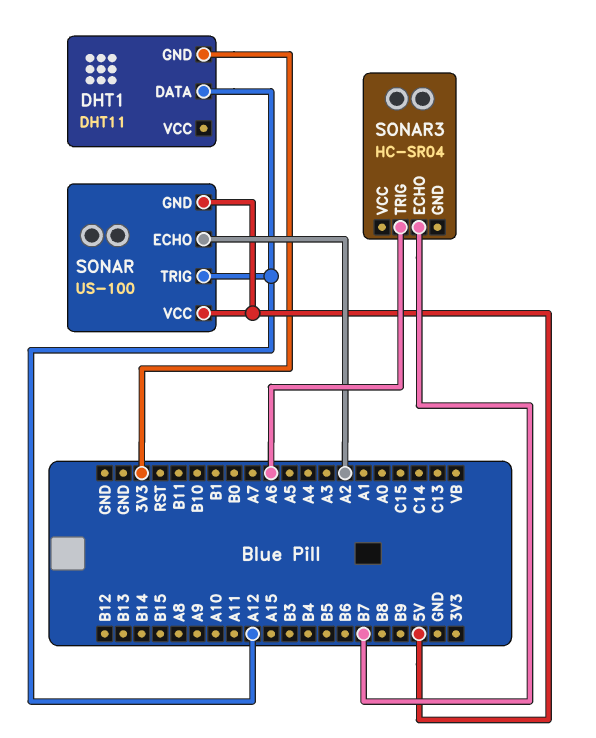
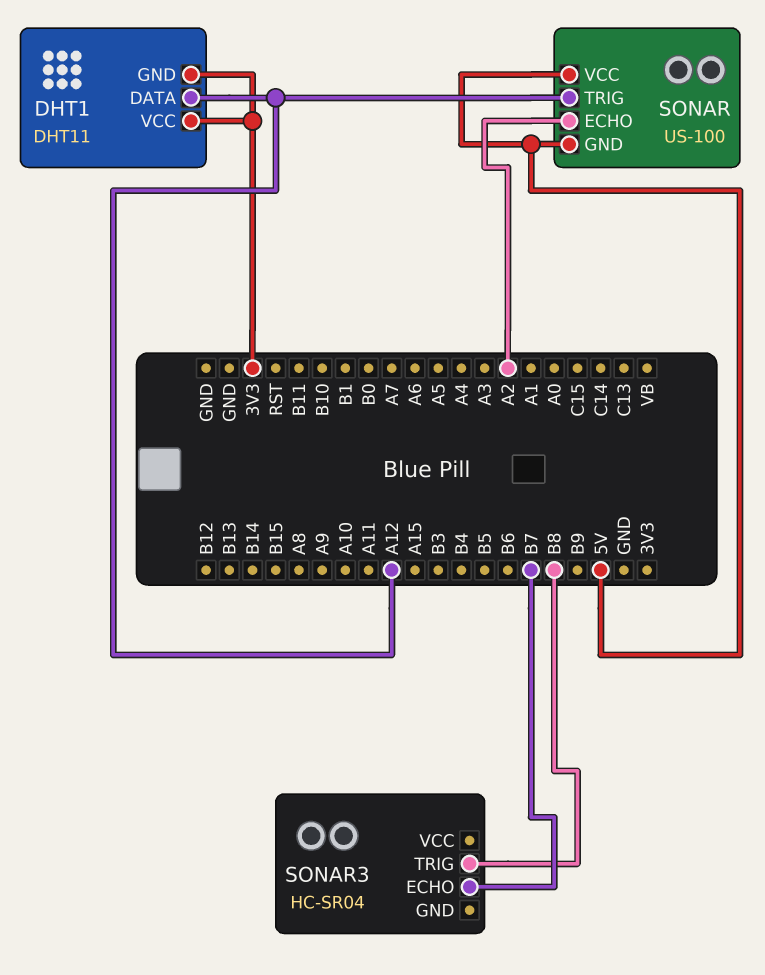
DHT1 pin VCC: none -> 3V3
SONAR3 pin TRIG: A6 -> B8

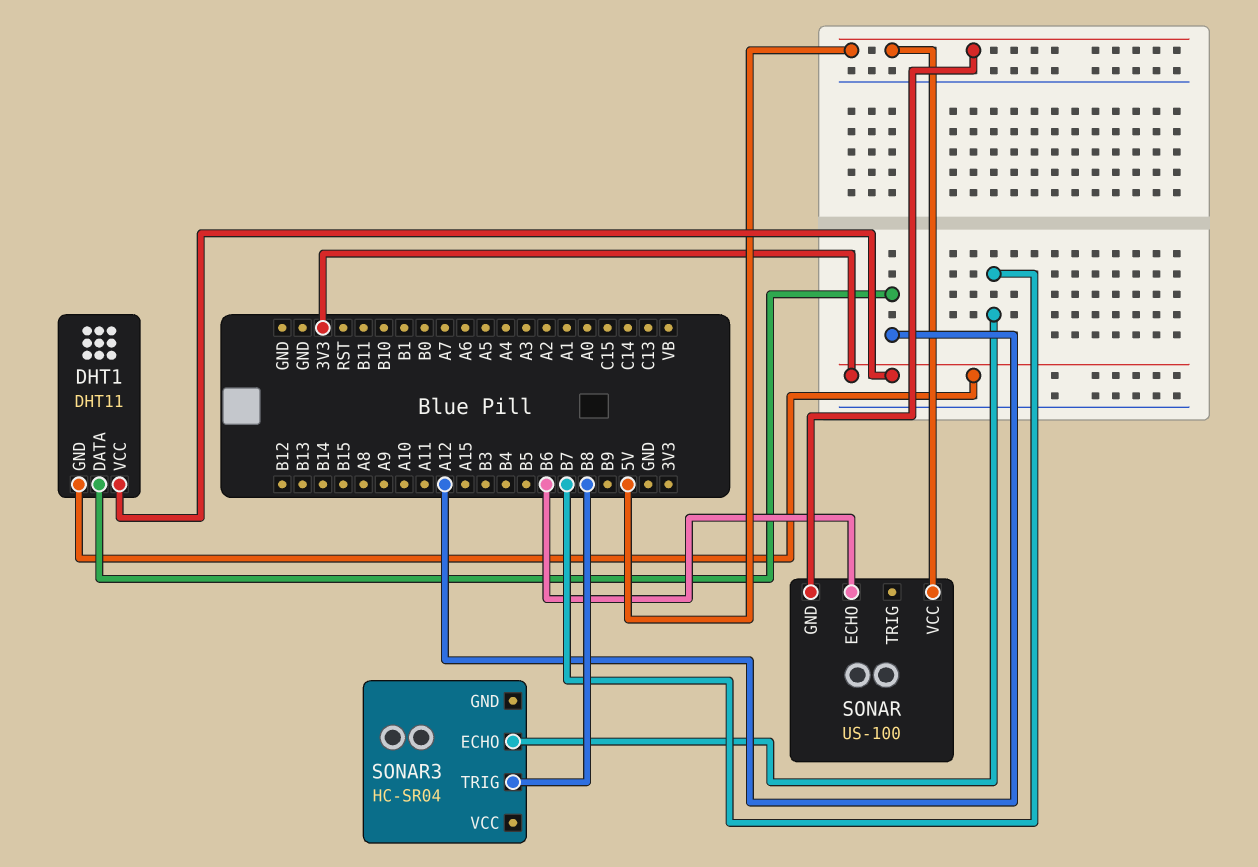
SONAR pin ECHO: A2 -> B6
SONAR pin TRIG: A12 -> none

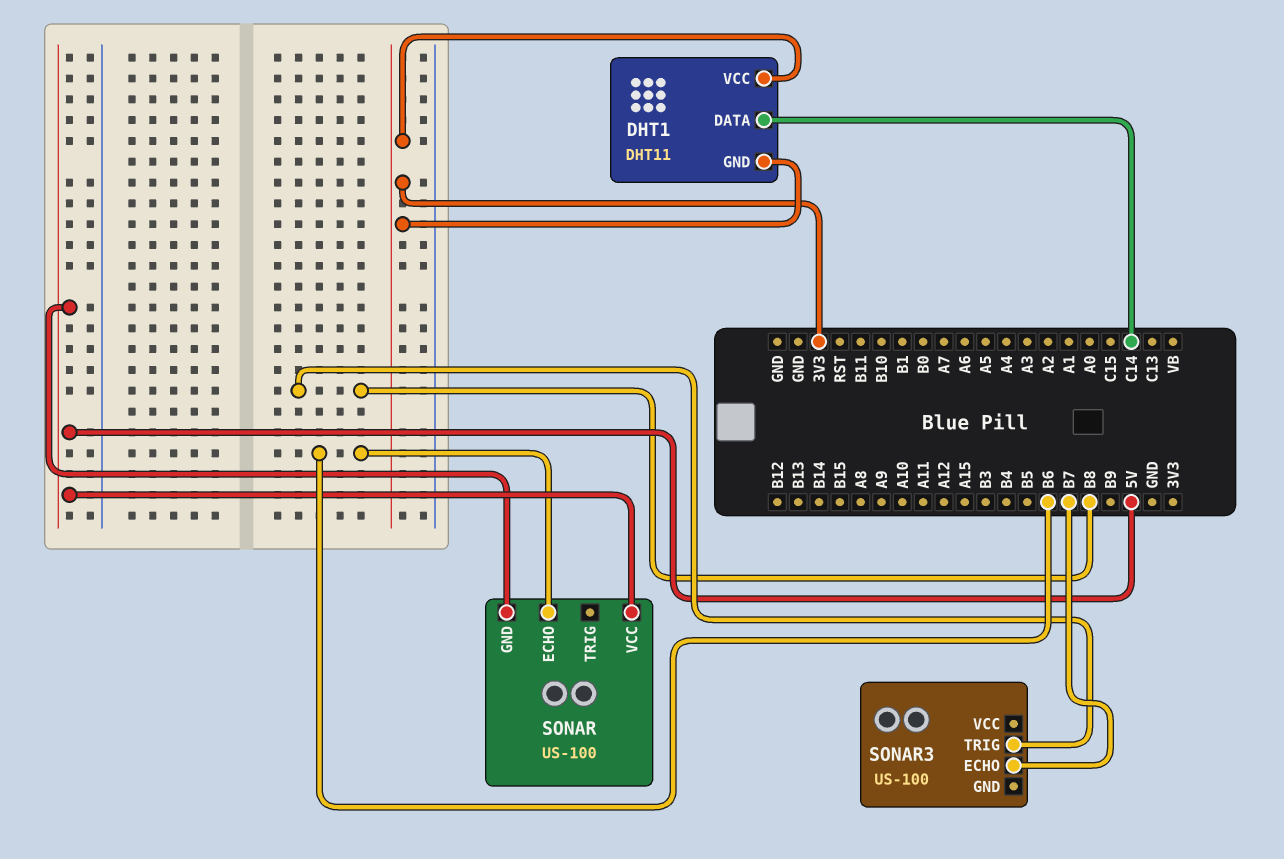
DHT1 pin DATA: A12 -> C14
SONAR3: HC-SR04 -> US-100

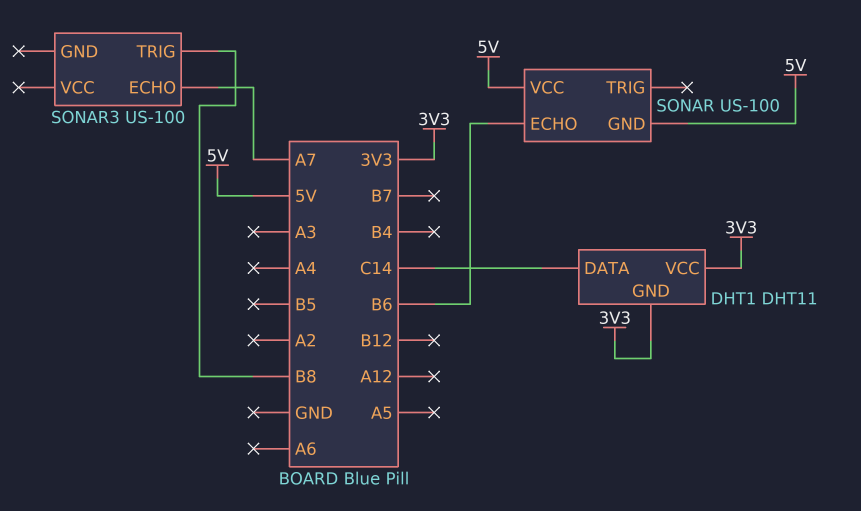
SONAR3 pin ECHO: B7 -> A7

